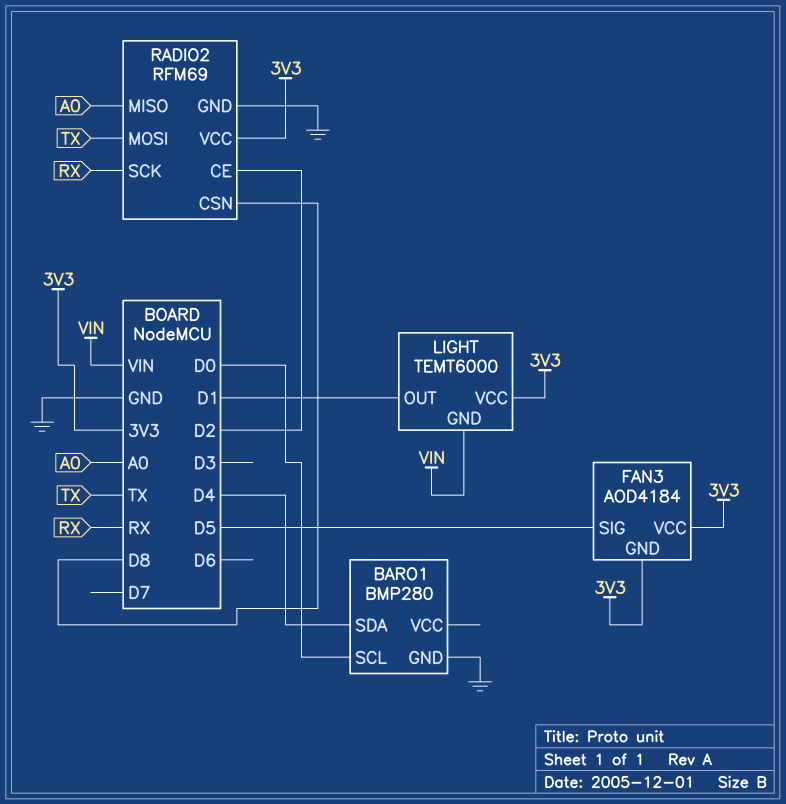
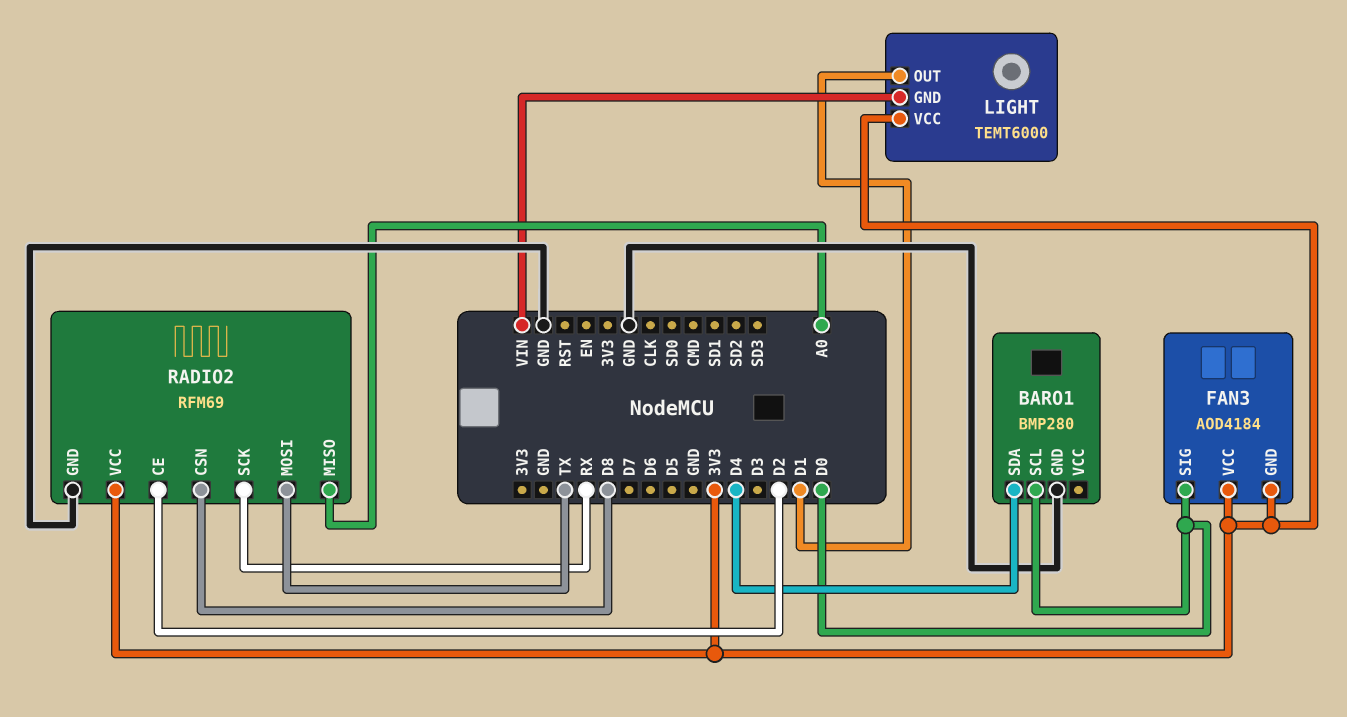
FAN3 pin SIG: D5 -> D0

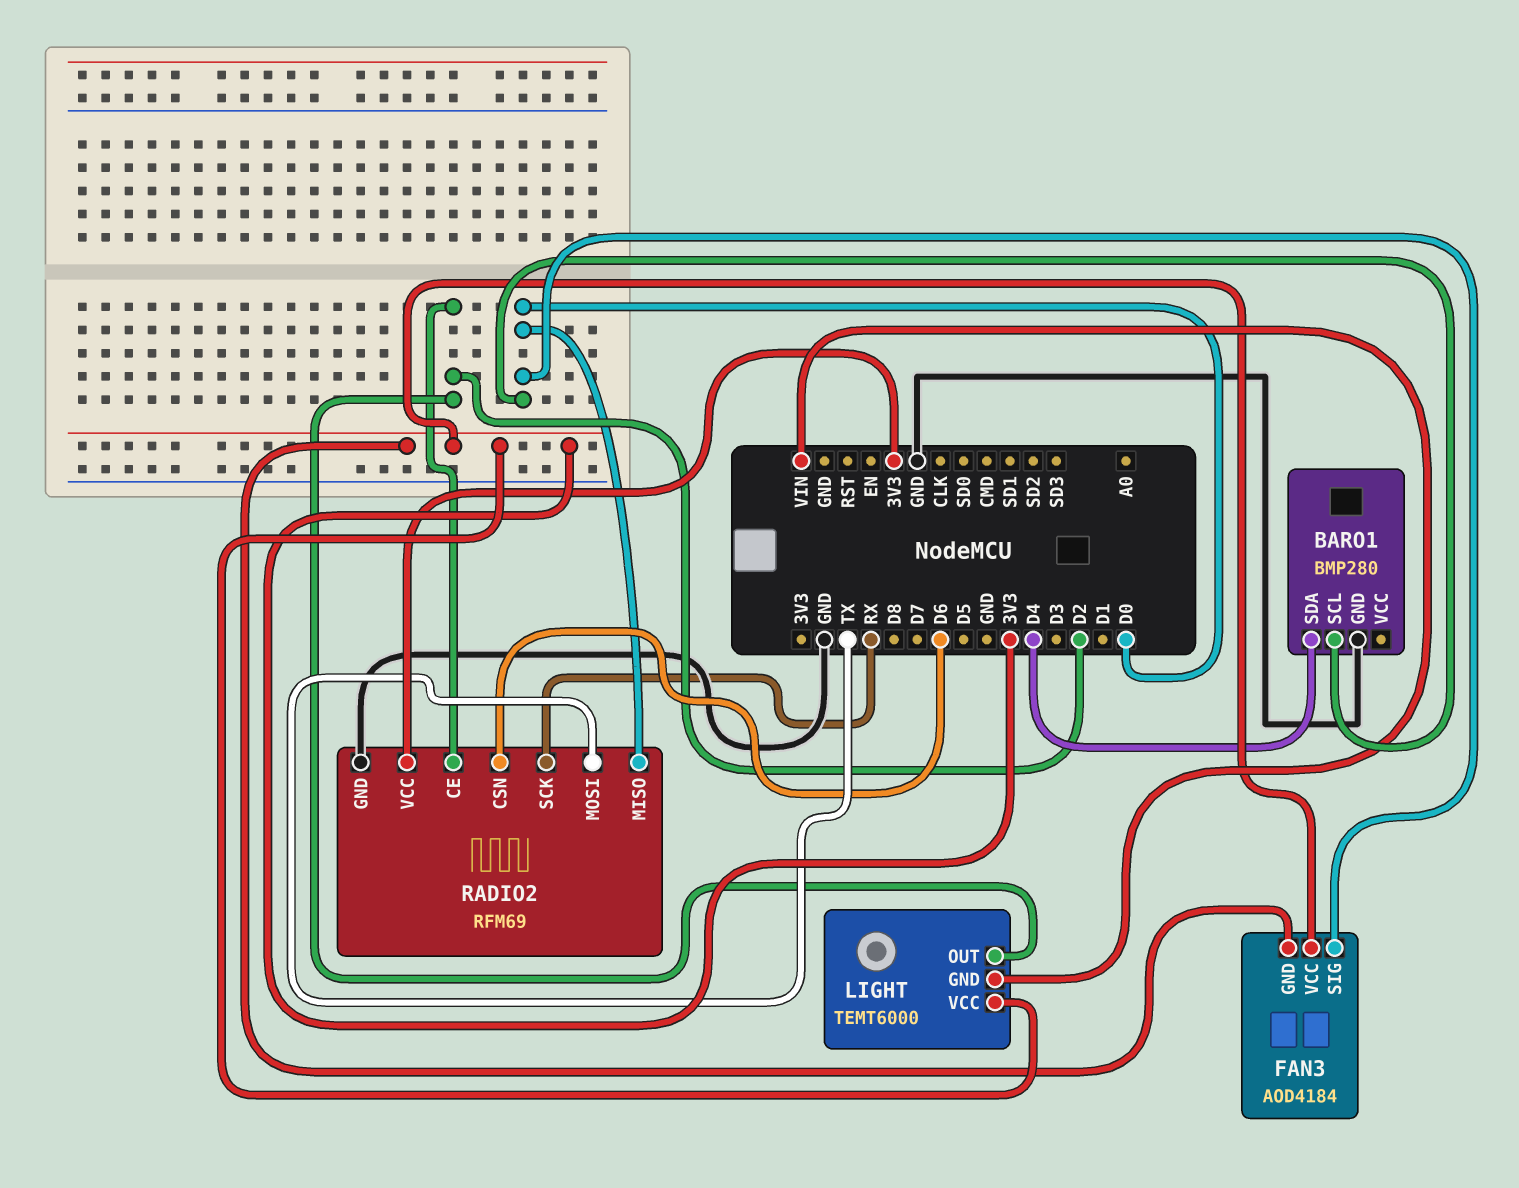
LIGHT pin OUT: D1 -> D2
RADIO2 pin CSN: D8 -> D6
RADIO2 pin MISO: A0 -> D0

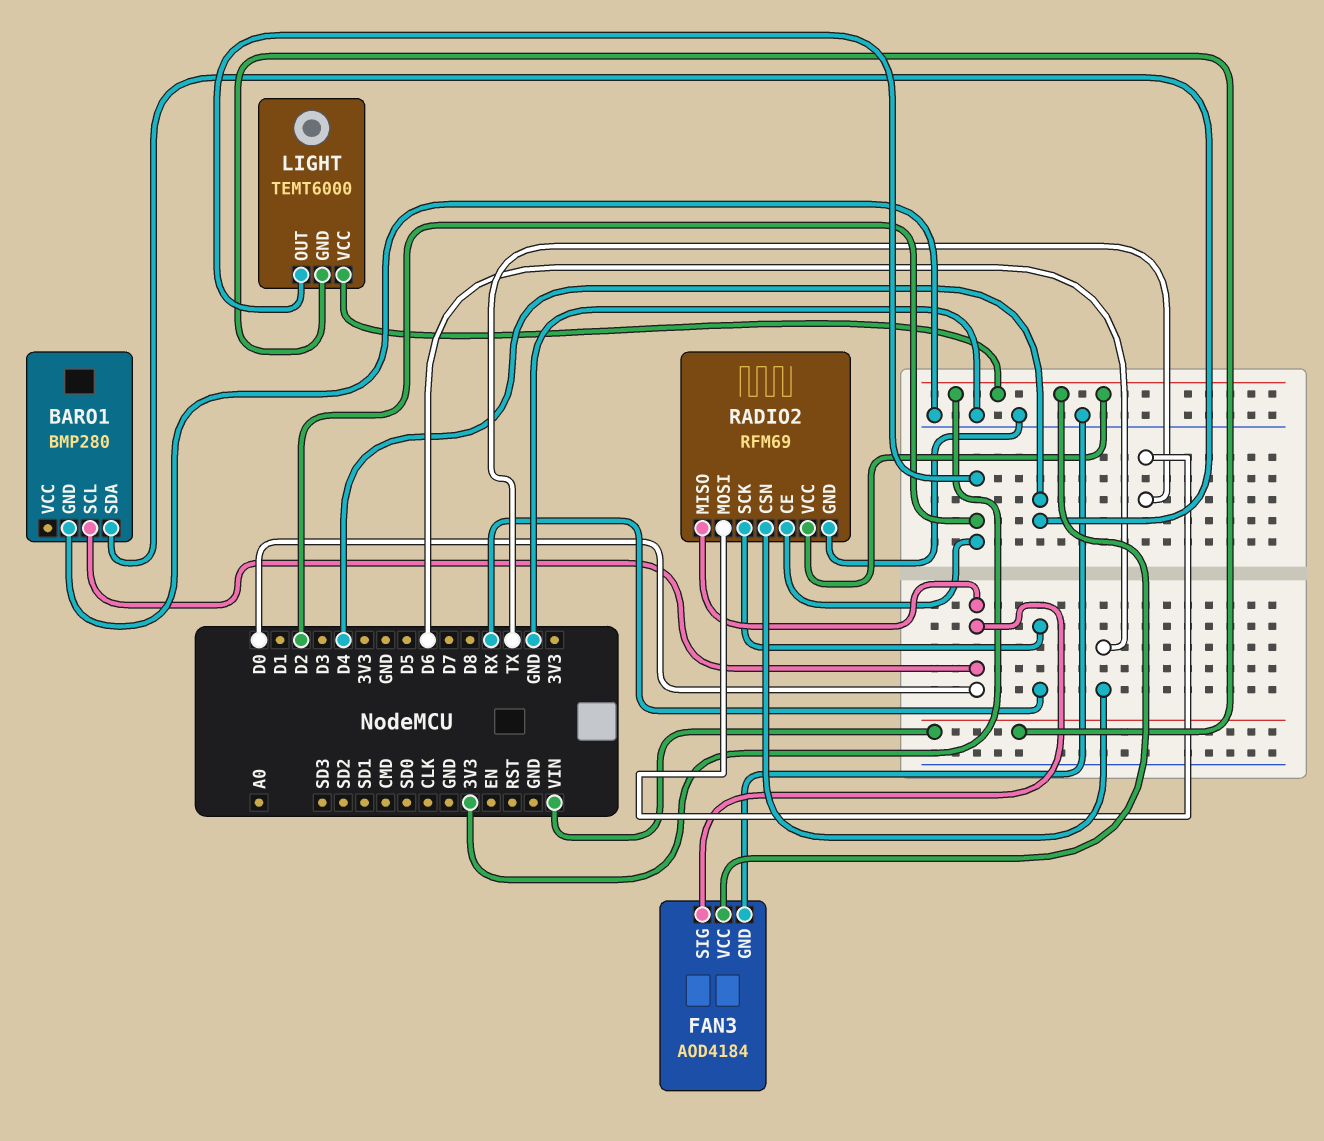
FAN3 pin GND: 3V3 -> GND

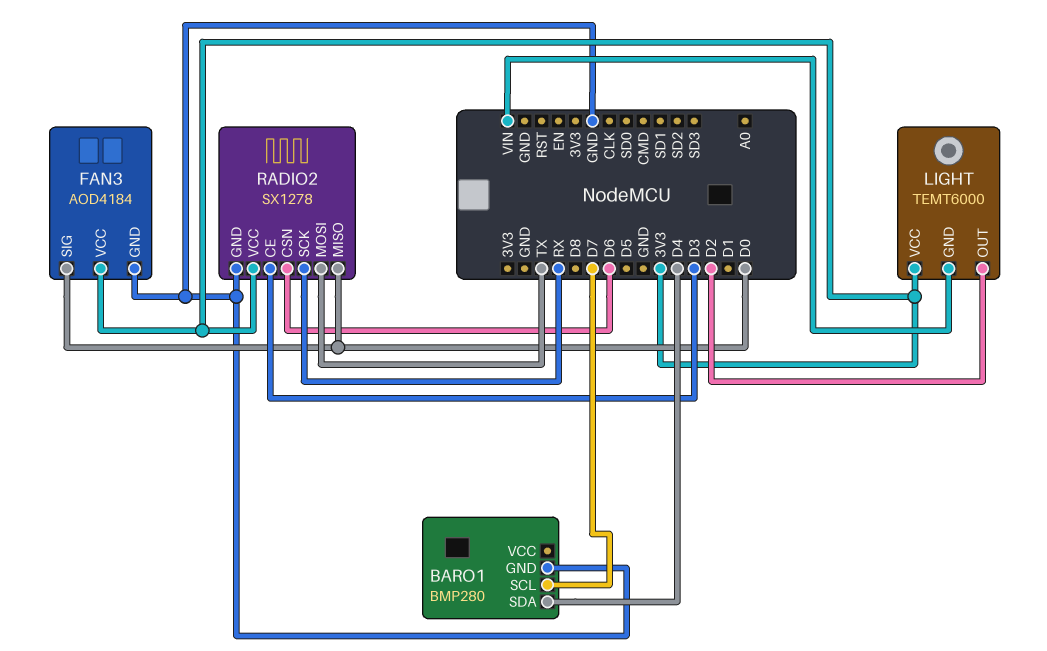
BARO1 pin SCL: D0 -> D7
RADIO2: RFM69 -> SX1278
RADIO2 pin CE: D2 -> D3

